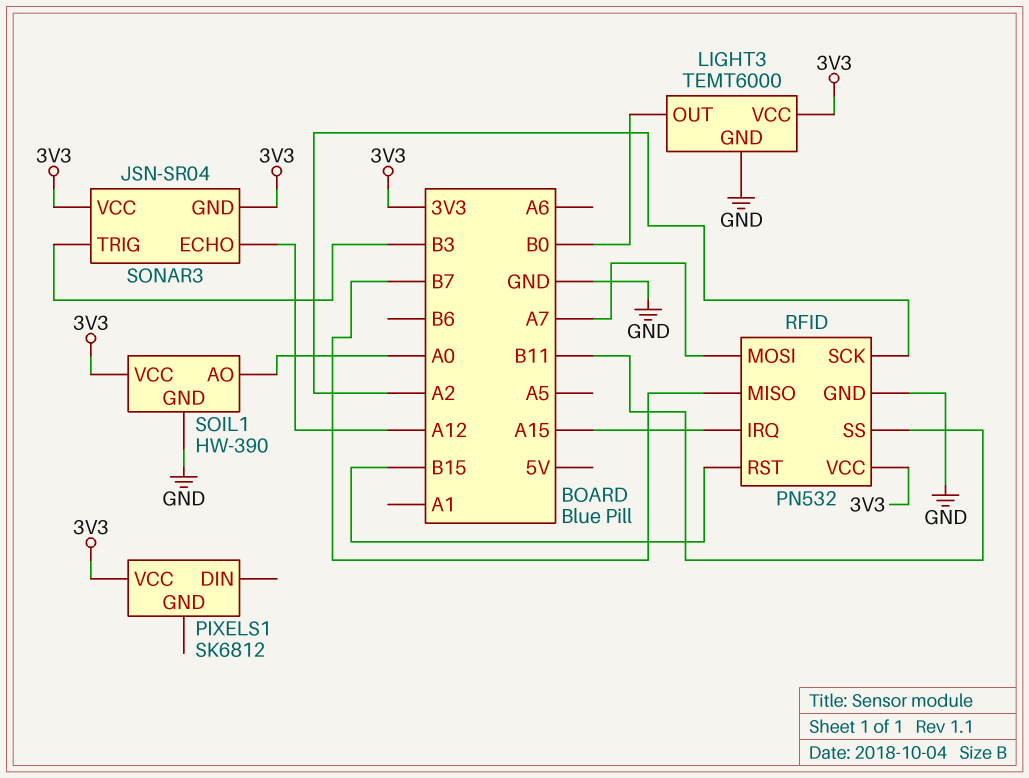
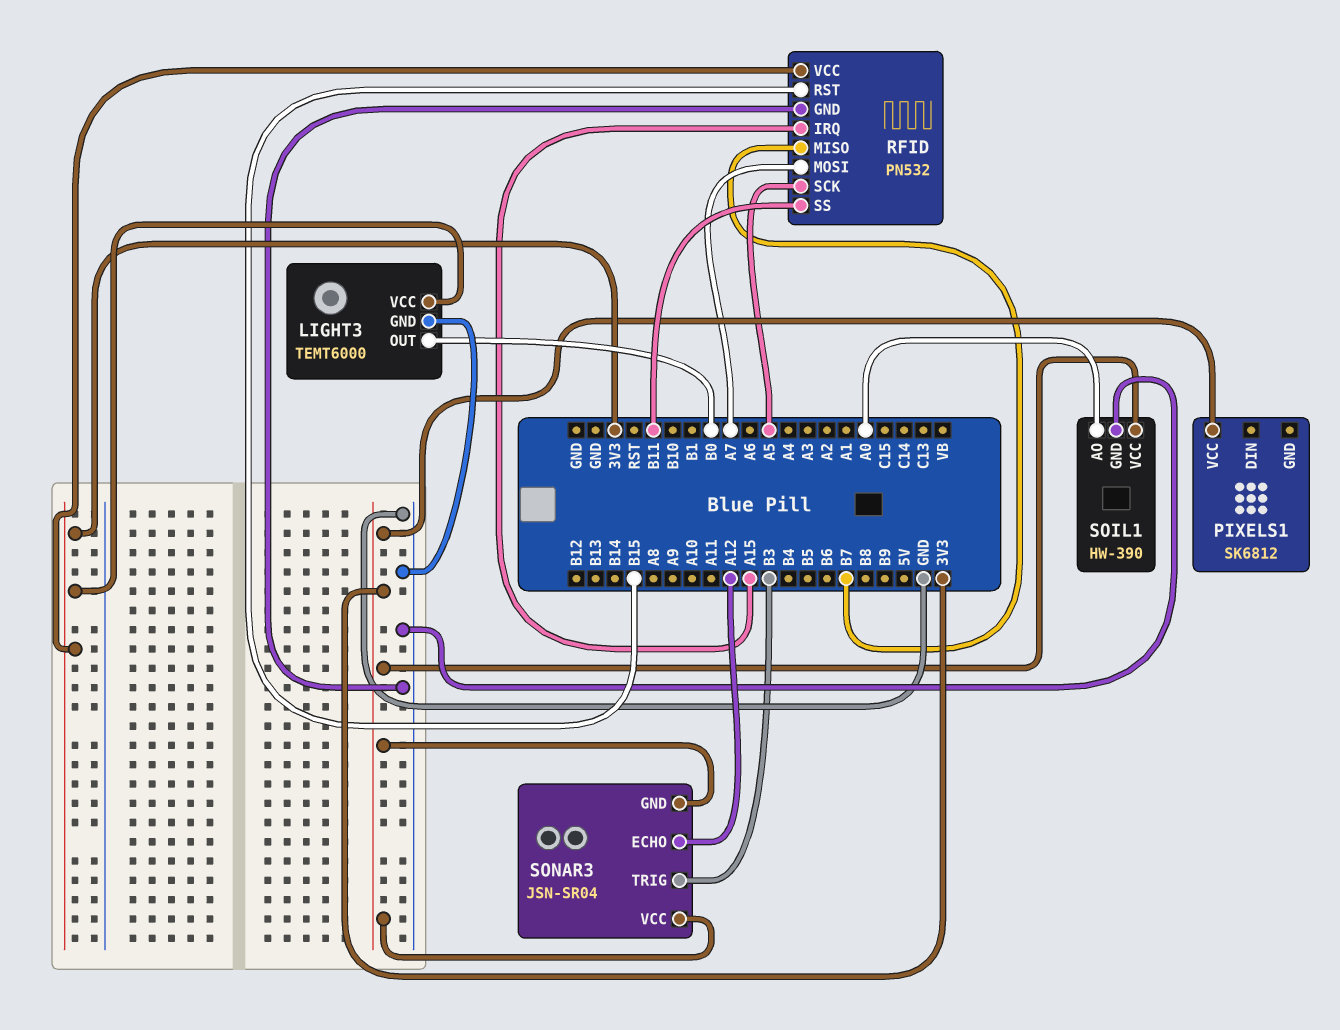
RFID pin SCK: A2 -> A5

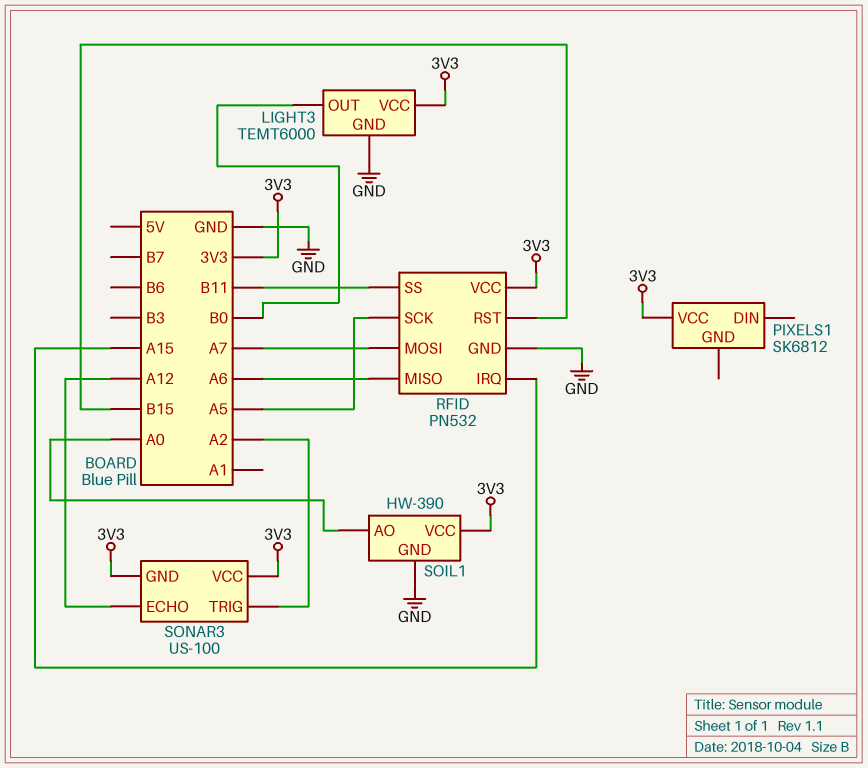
RFID pin MISO: B7 -> A6
SONAR3: JSN-SR04 -> US-100
SONAR3 pin TRIG: B3 -> A2

